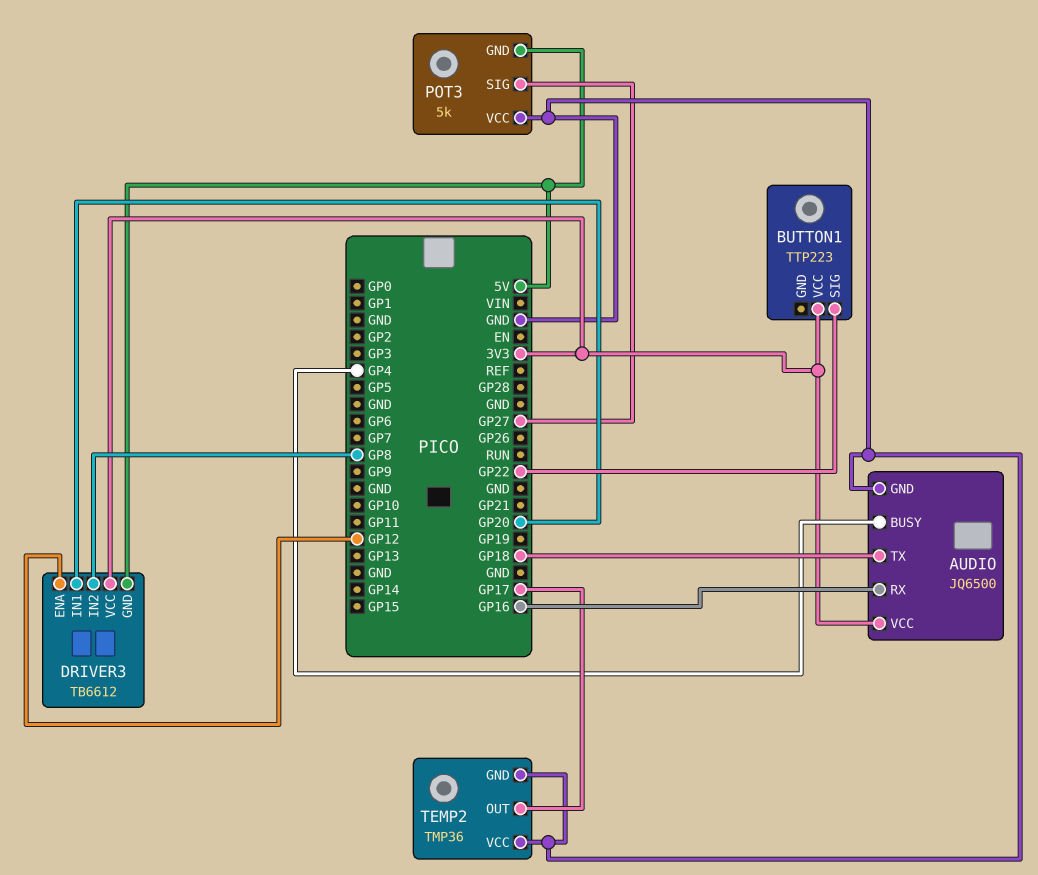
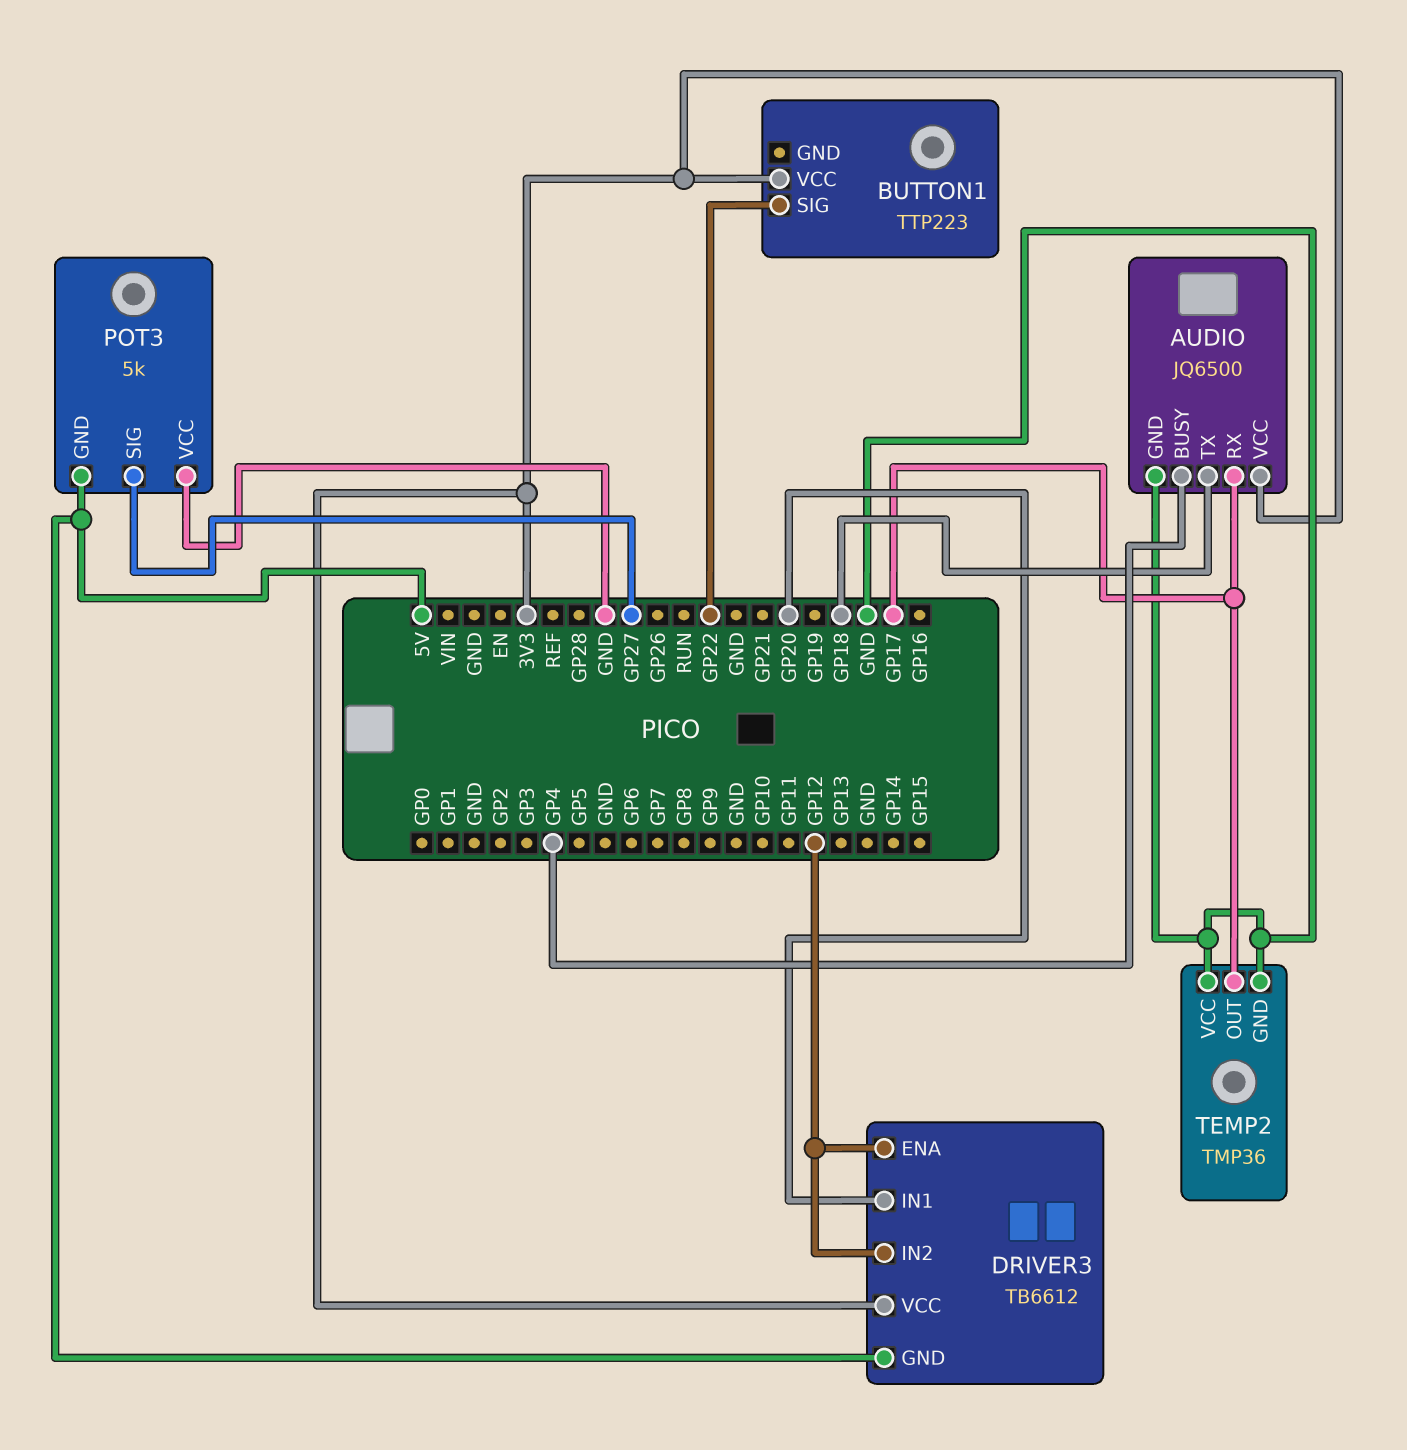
AUDIO pin RX: GP16 -> GP17
DRIVER3 pin IN2: GP8 -> GP12

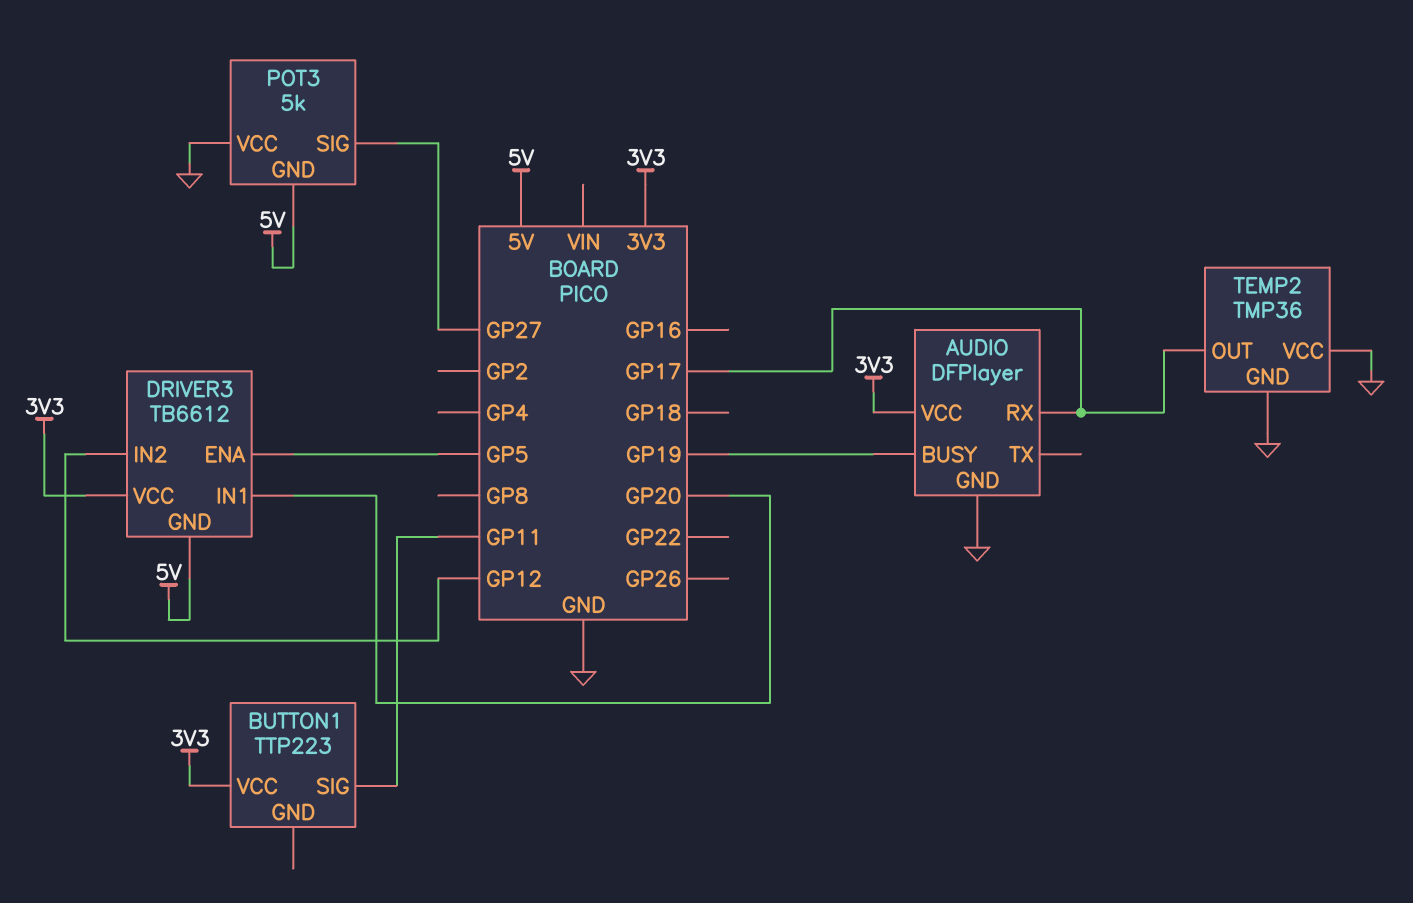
AUDIO: JQ6500 -> DFPlayer
AUDIO pin BUSY: GP4 -> GP19
AUDIO pin TX: GP18 -> none
BUTTON1 pin SIG: GP22 -> GP11
DRIVER3 pin ENA: GP12 -> GP5

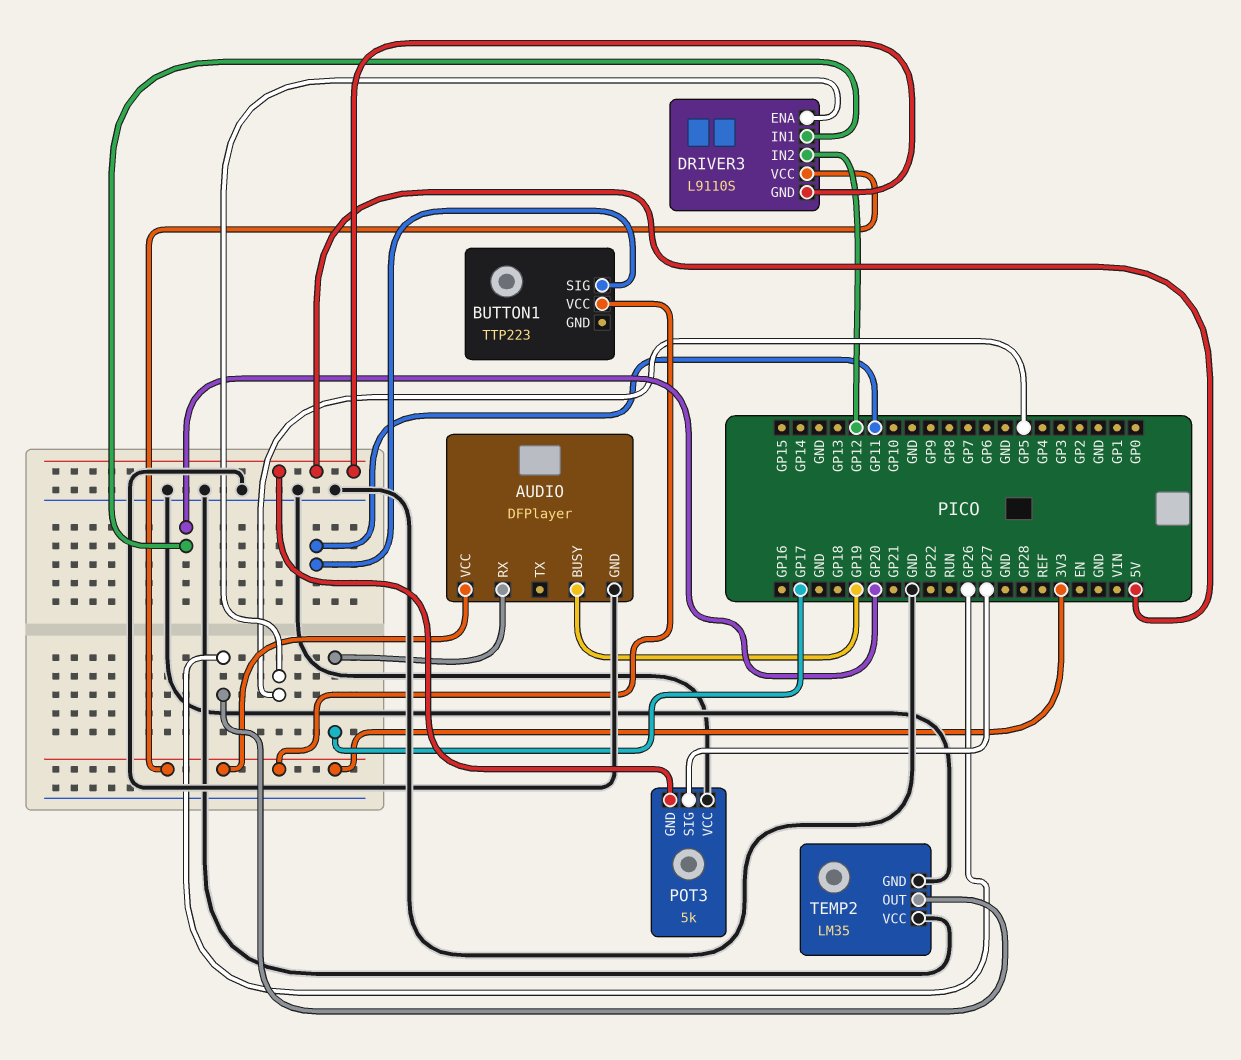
DRIVER3: TB6612 -> L9110S
TEMP2: TMP36 -> LM35
TEMP2 pin OUT: GP17 -> GP26

